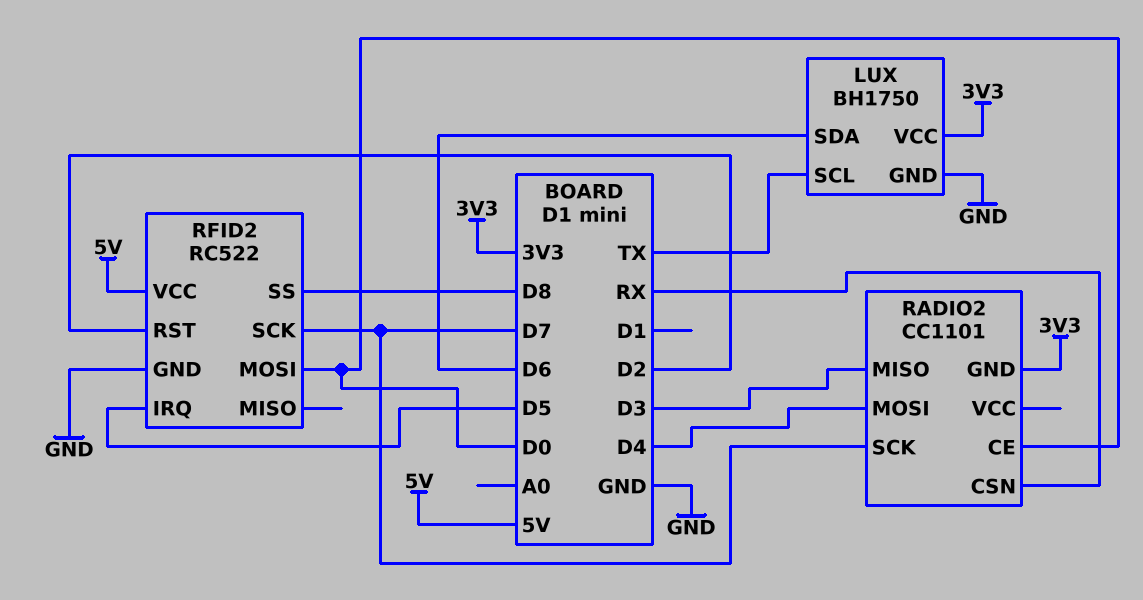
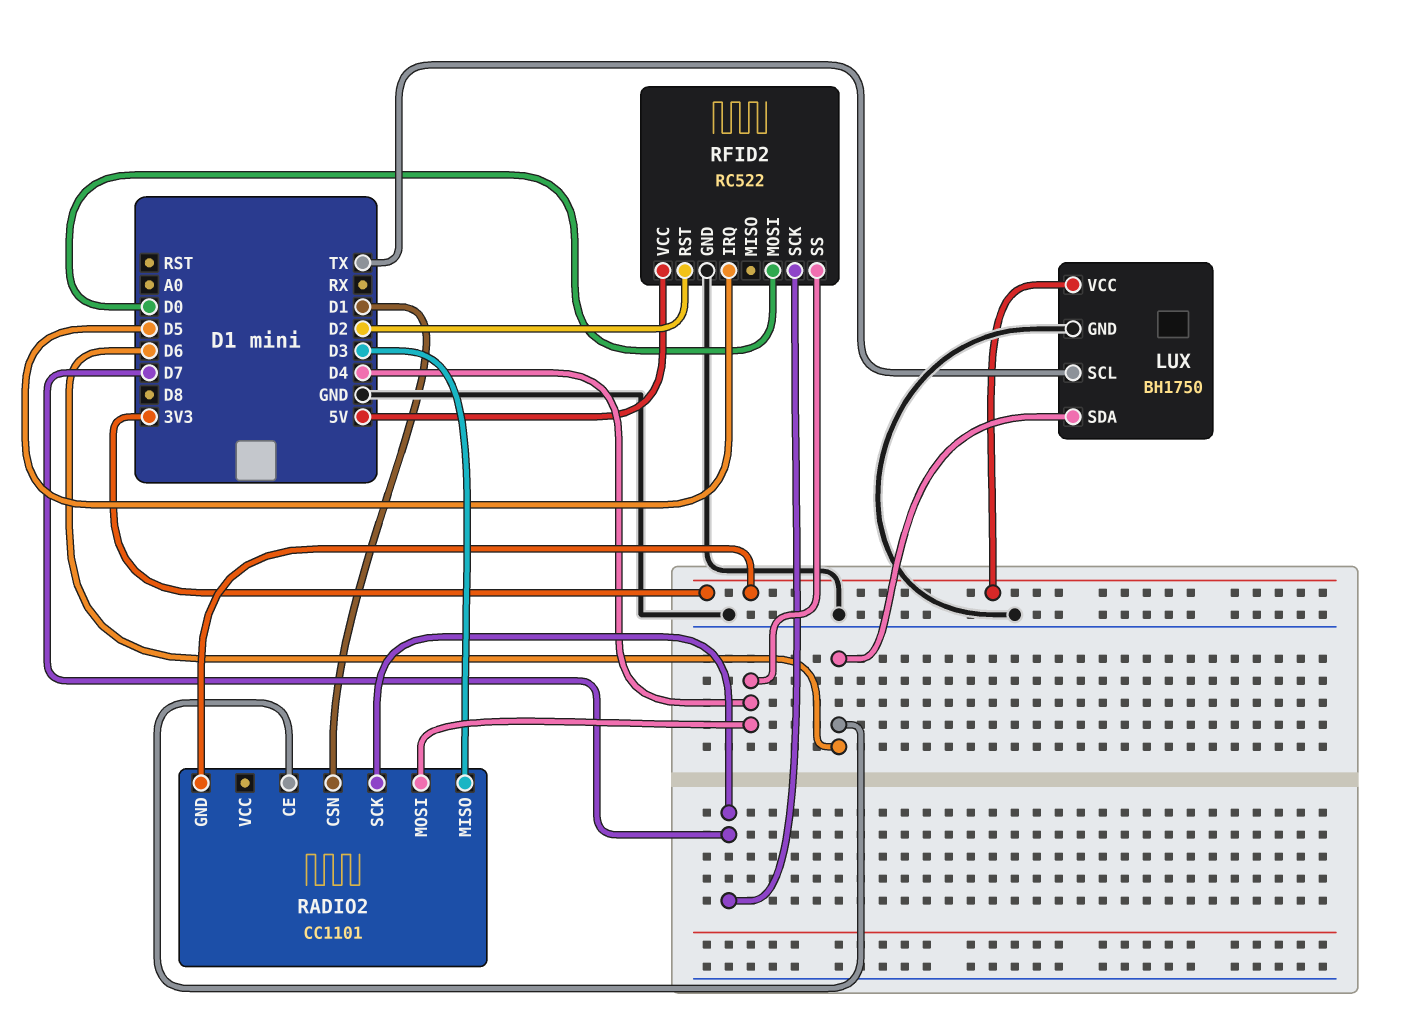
RADIO2 pin CE: D0 -> D6
RADIO2 pin CSN: RX -> D1
RFID2 pin SS: D8 -> D4

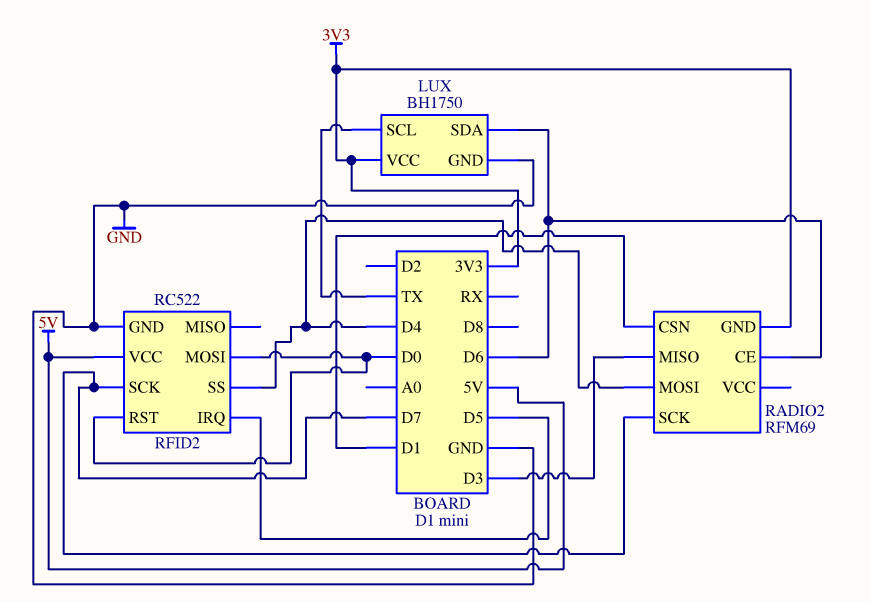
RADIO2: CC1101 -> RFM69
RFID2 pin RST: D2 -> D0

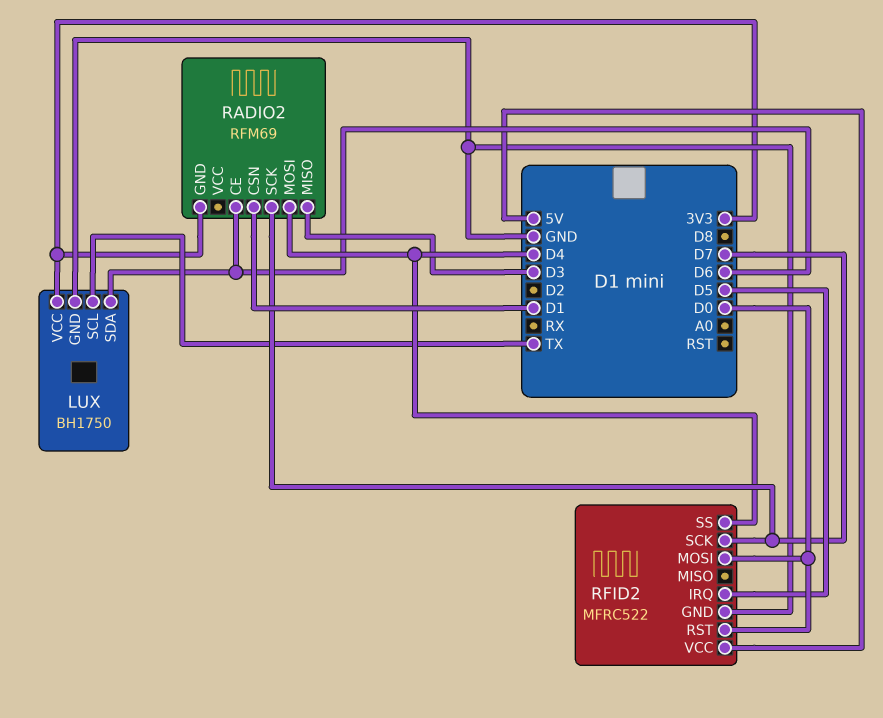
RFID2: RC522 -> MFRC522

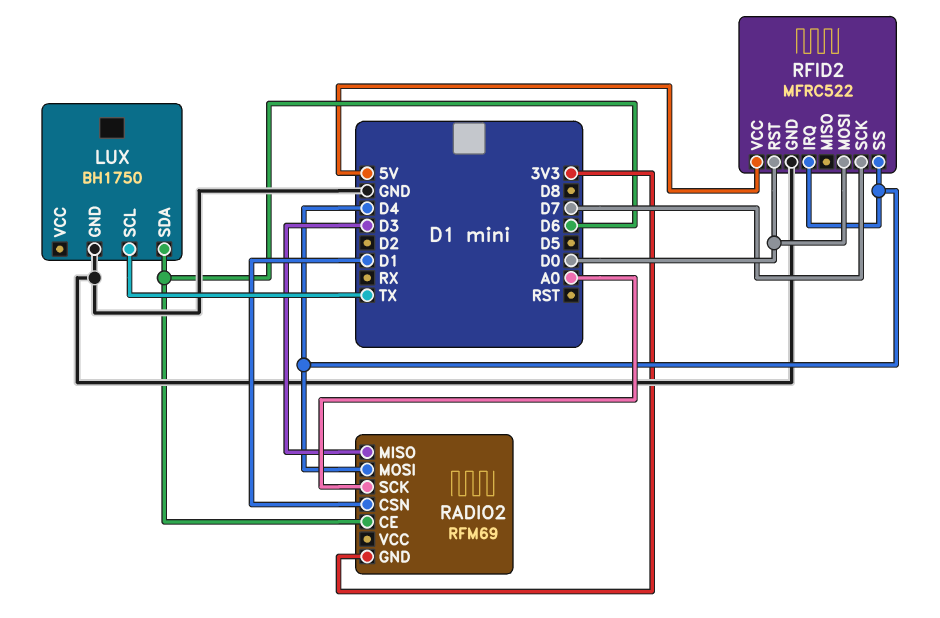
LUX pin VCC: 3V3 -> none
RADIO2 pin SCK: D7 -> A0
RFID2 pin IRQ: D5 -> D4

